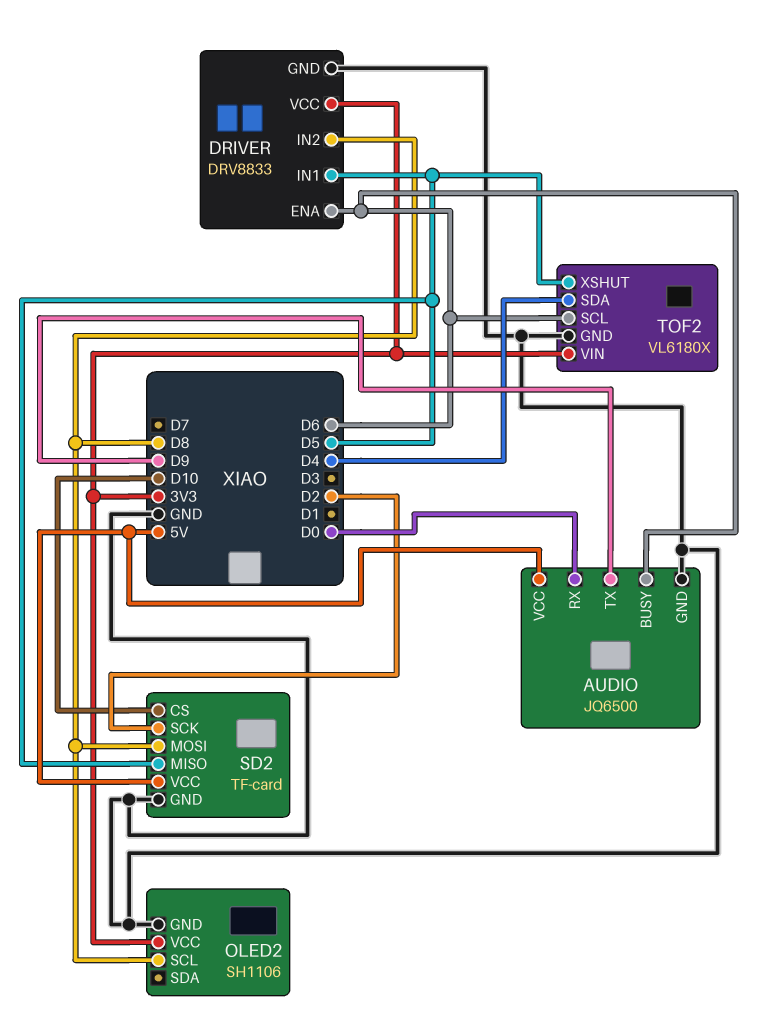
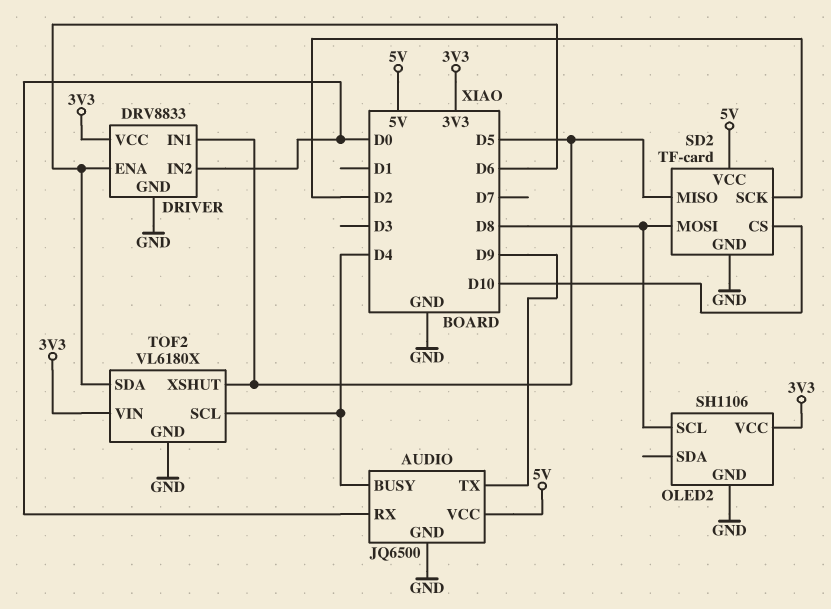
AUDIO pin BUSY: D6 -> D4
DRIVER pin IN2: D8 -> D0
TOF2 pin SCL: D6 -> D4
TOF2 pin SDA: D4 -> D6

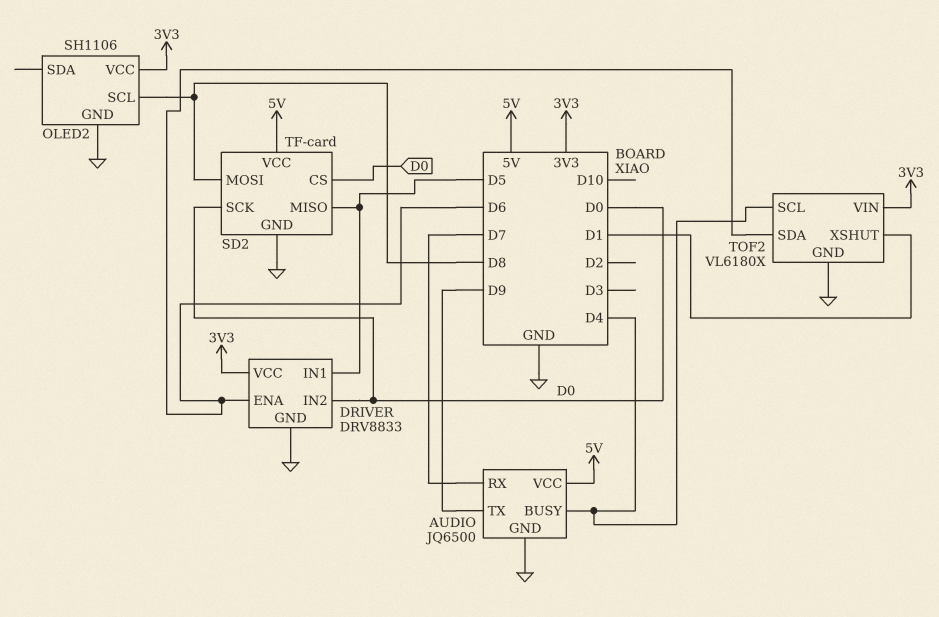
AUDIO pin RX: D0 -> D7
SD2 pin CS: D10 -> D0
SD2 pin SCK: D2 -> D0
TOF2 pin XSHUT: D5 -> D1

